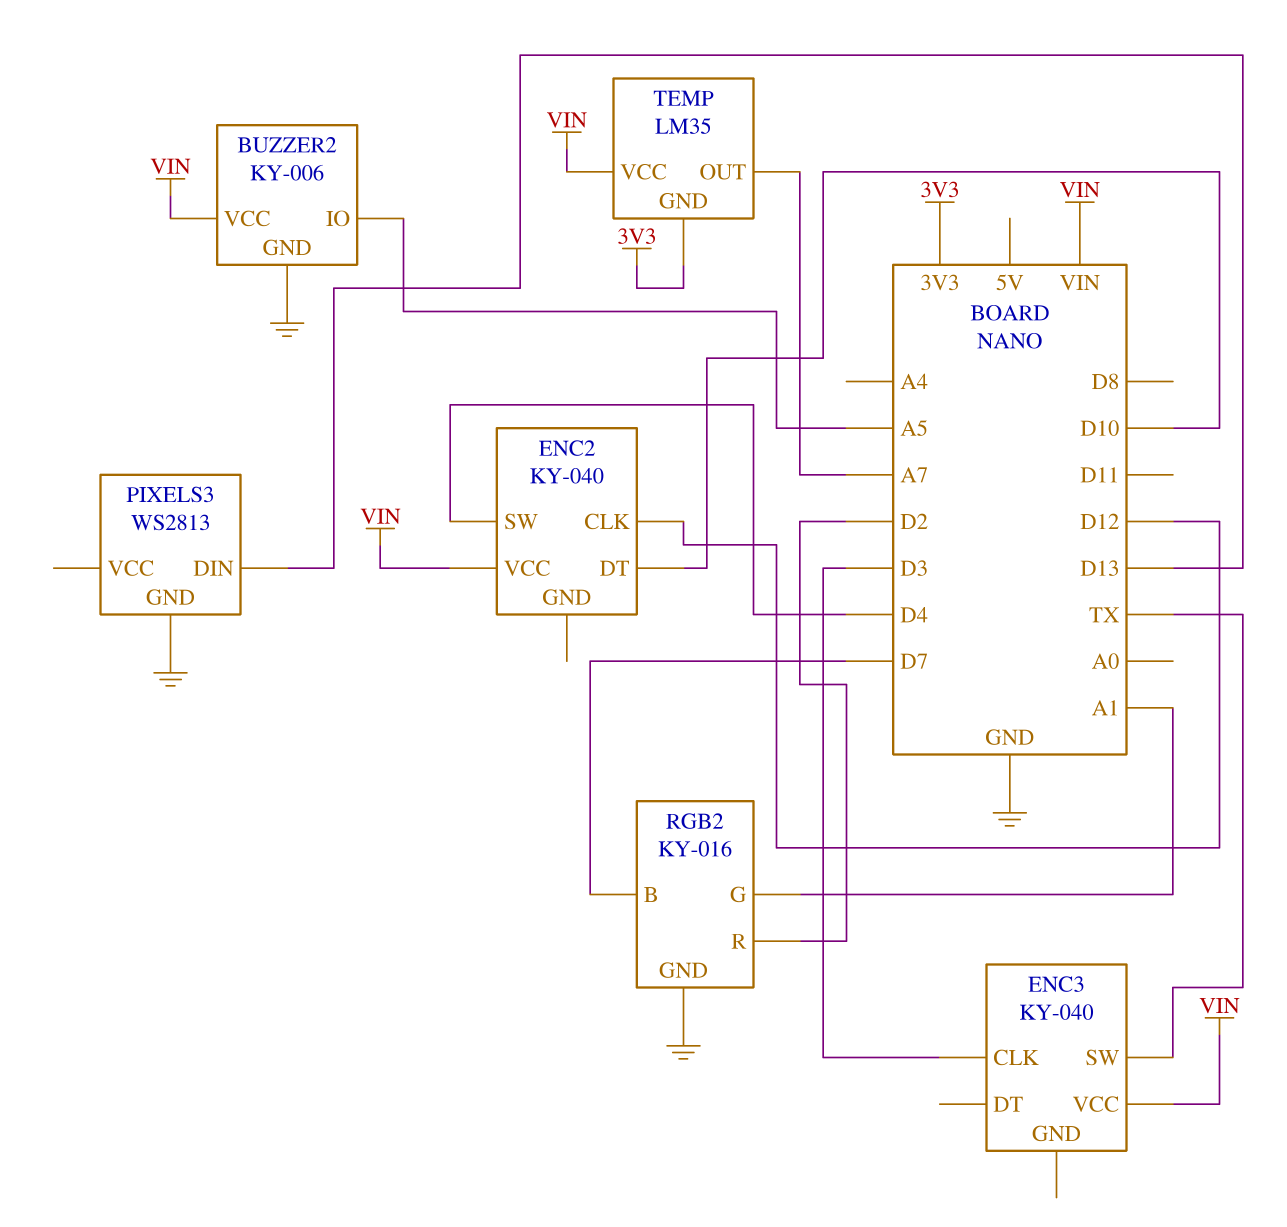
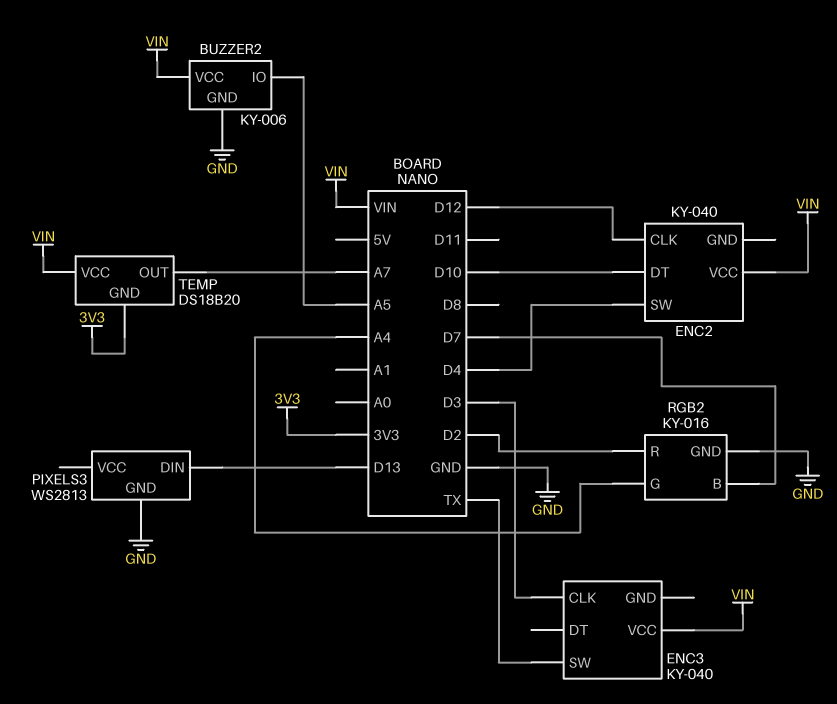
RGB2 pin G: A1 -> A4
TEMP: LM35 -> DS18B20

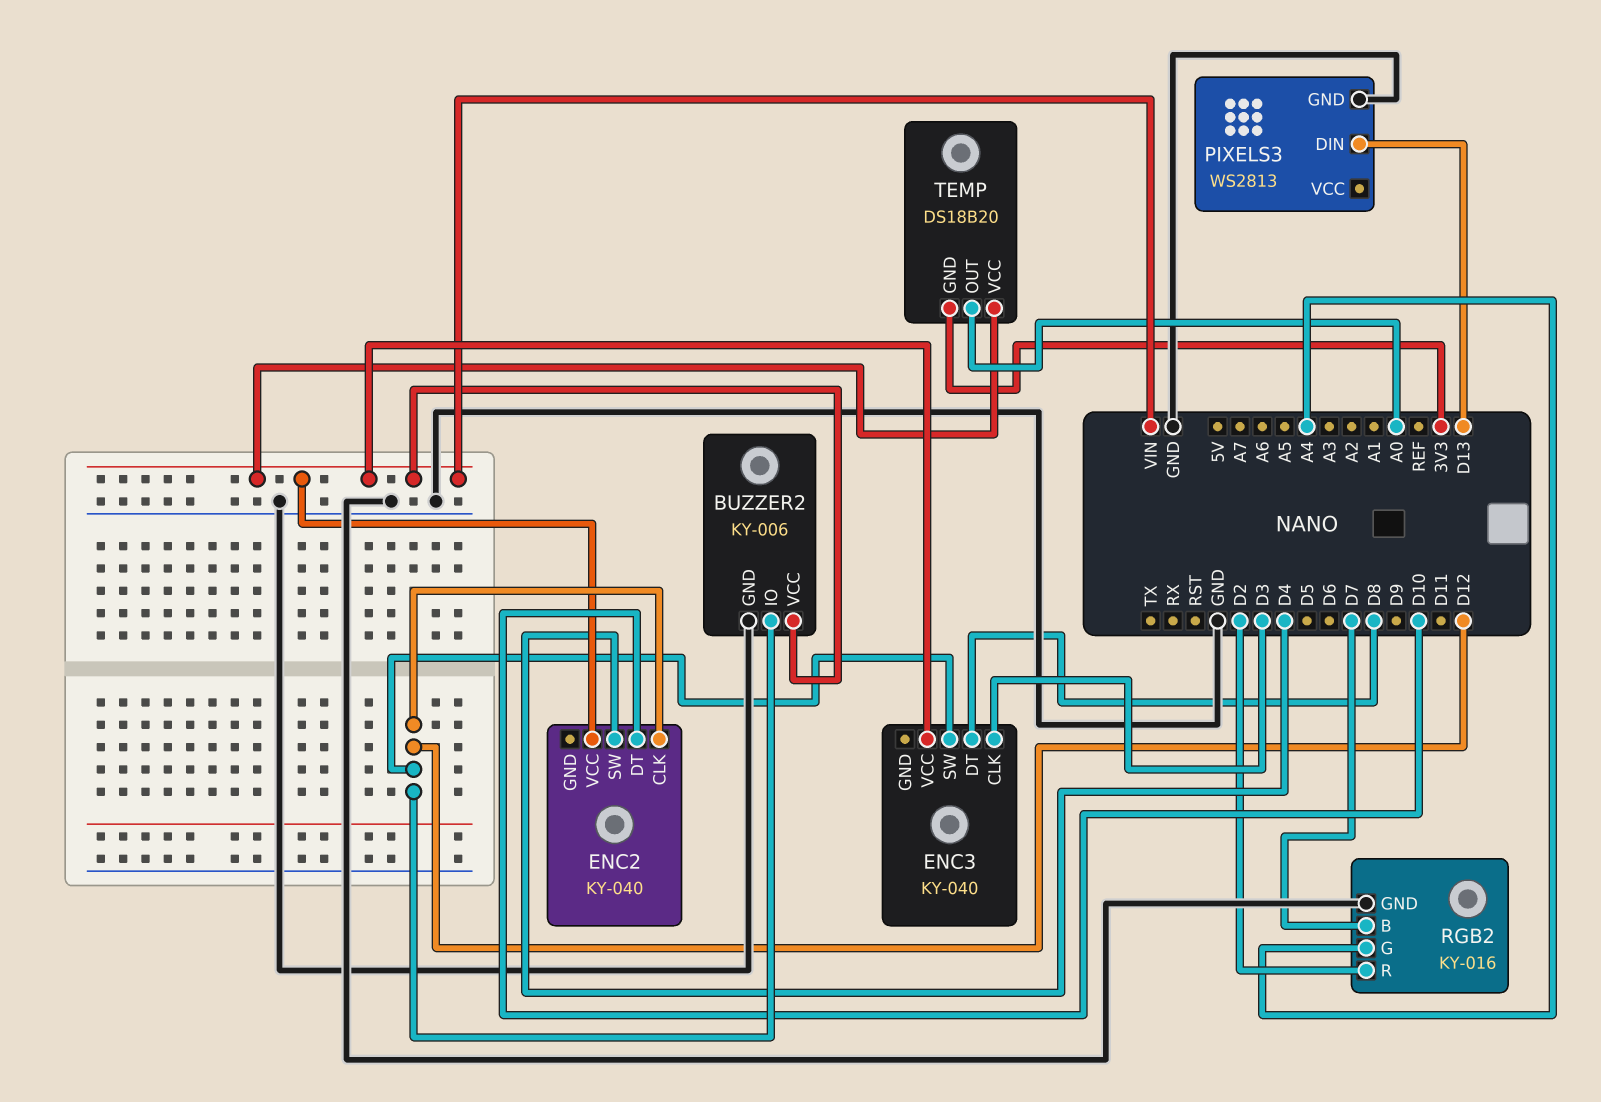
BUZZER2 pin IO: A5 -> D12
ENC3 pin DT: none -> D8
ENC3 pin SW: TX -> D12
TEMP pin OUT: A7 -> A0

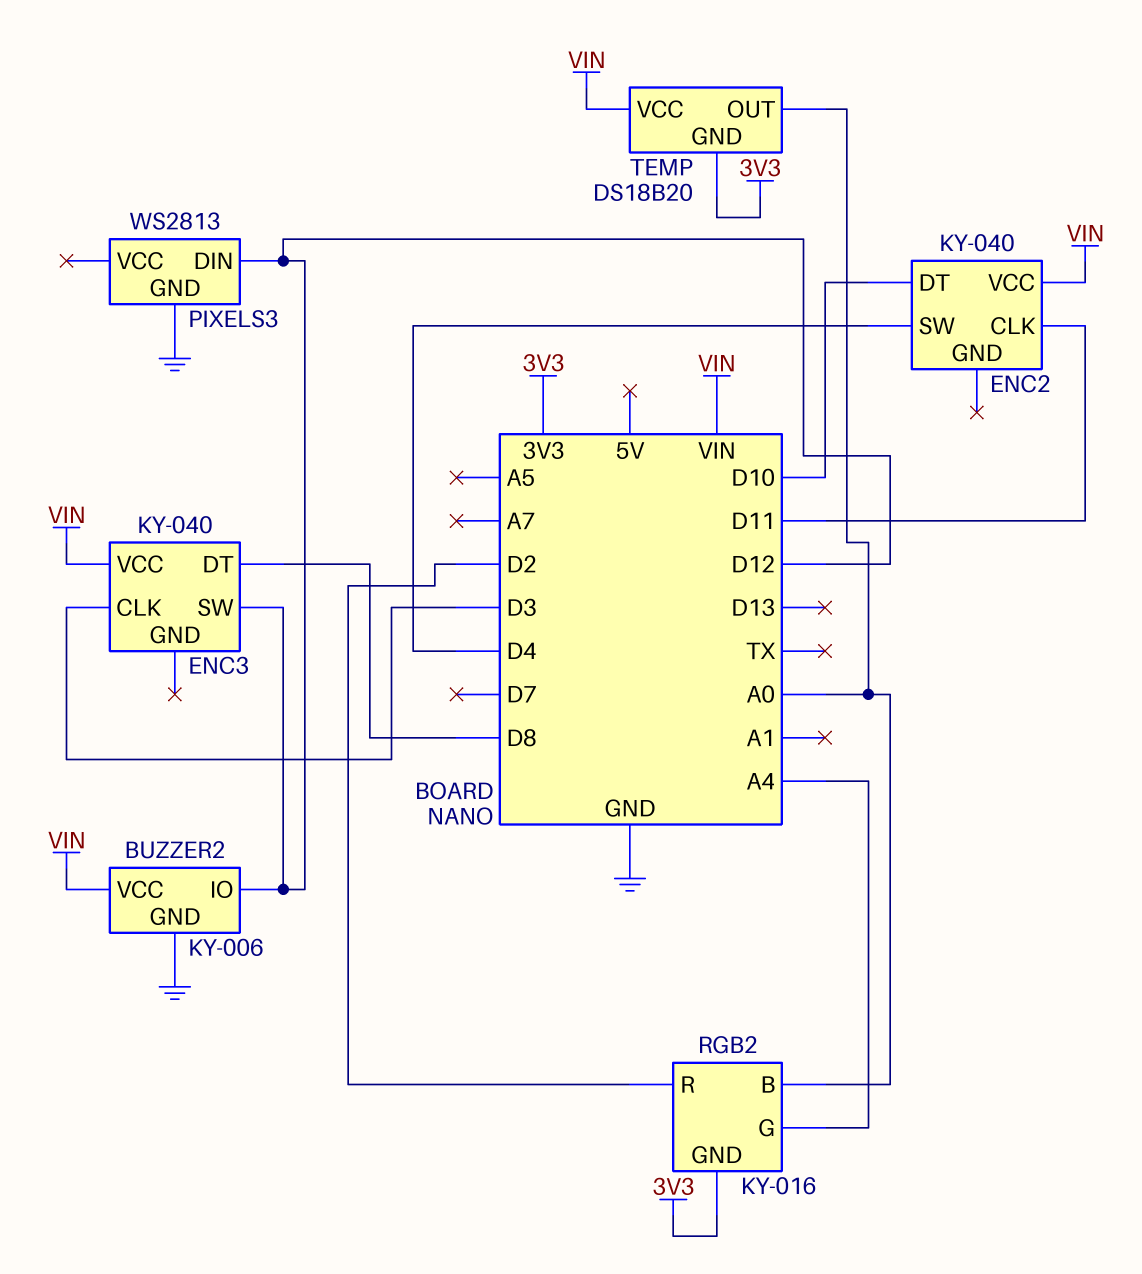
ENC2 pin CLK: D12 -> D11
PIXELS3 pin DIN: D13 -> D12
RGB2 pin B: D7 -> A0
RGB2 pin GND: GND -> 3V3

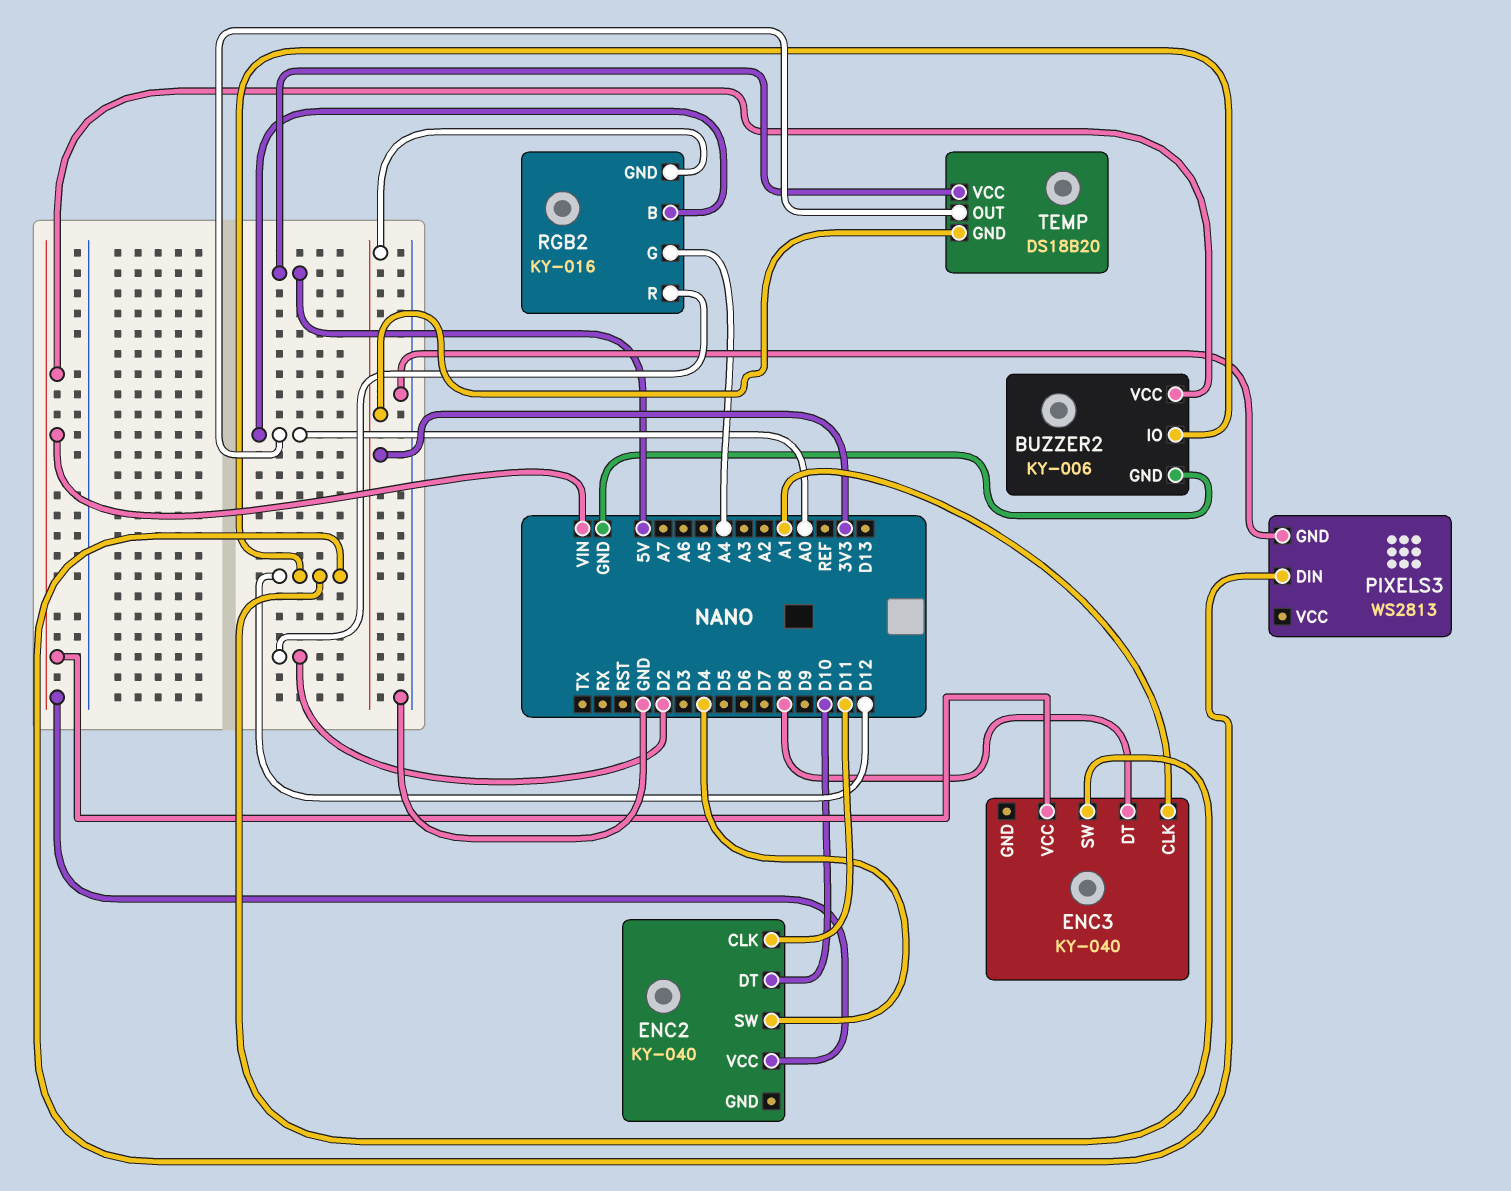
ENC3 pin CLK: D3 -> A1
TEMP pin VCC: VIN -> 5V

